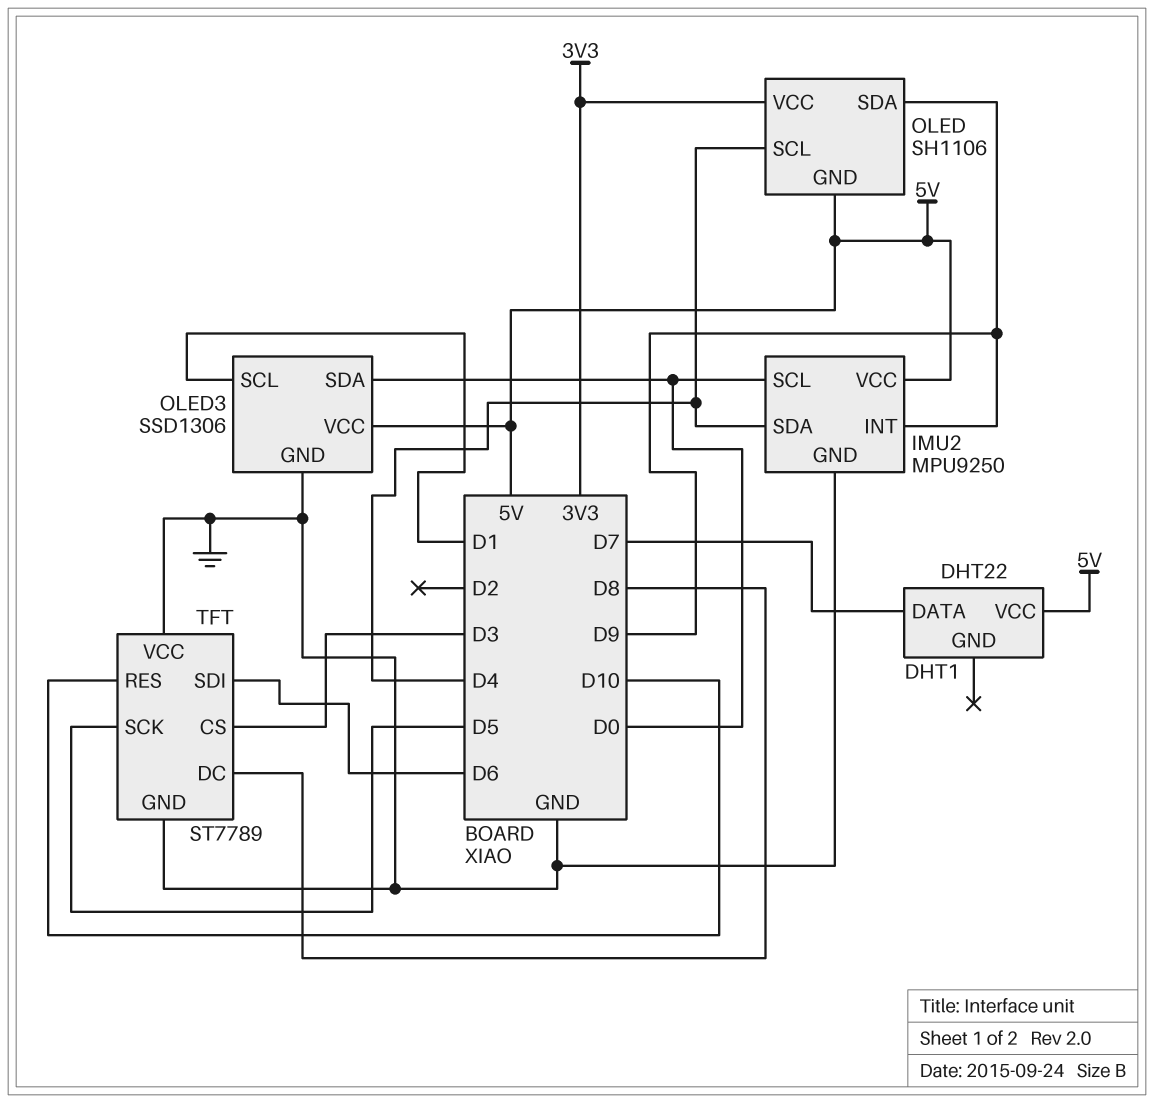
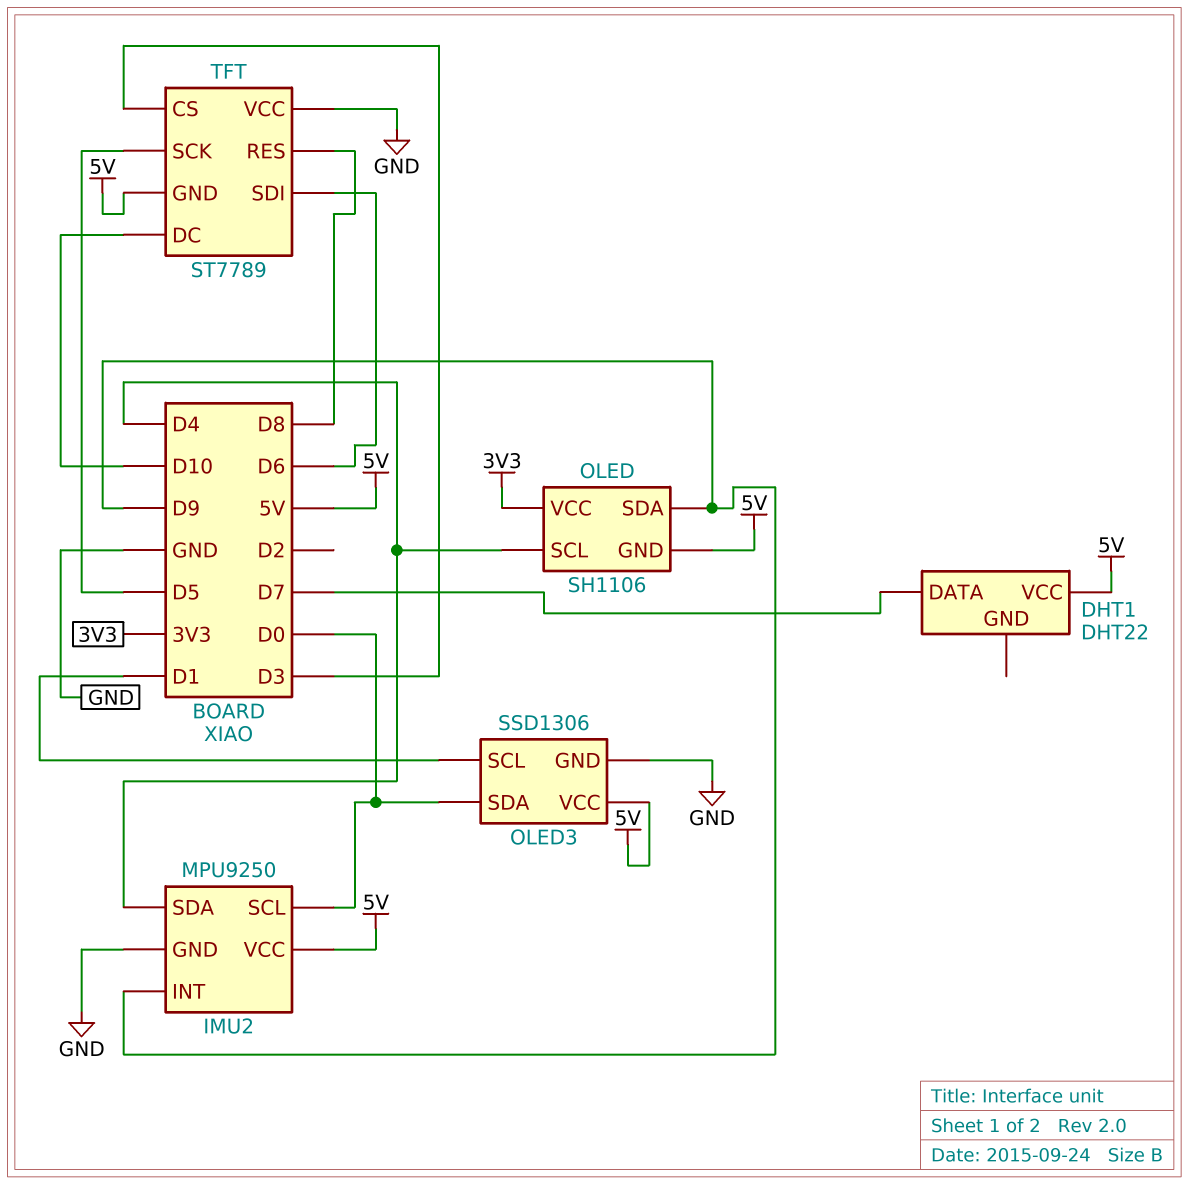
TFT pin DC: D8 -> D10
TFT pin GND: GND -> 5V
TFT pin RES: D10 -> D8

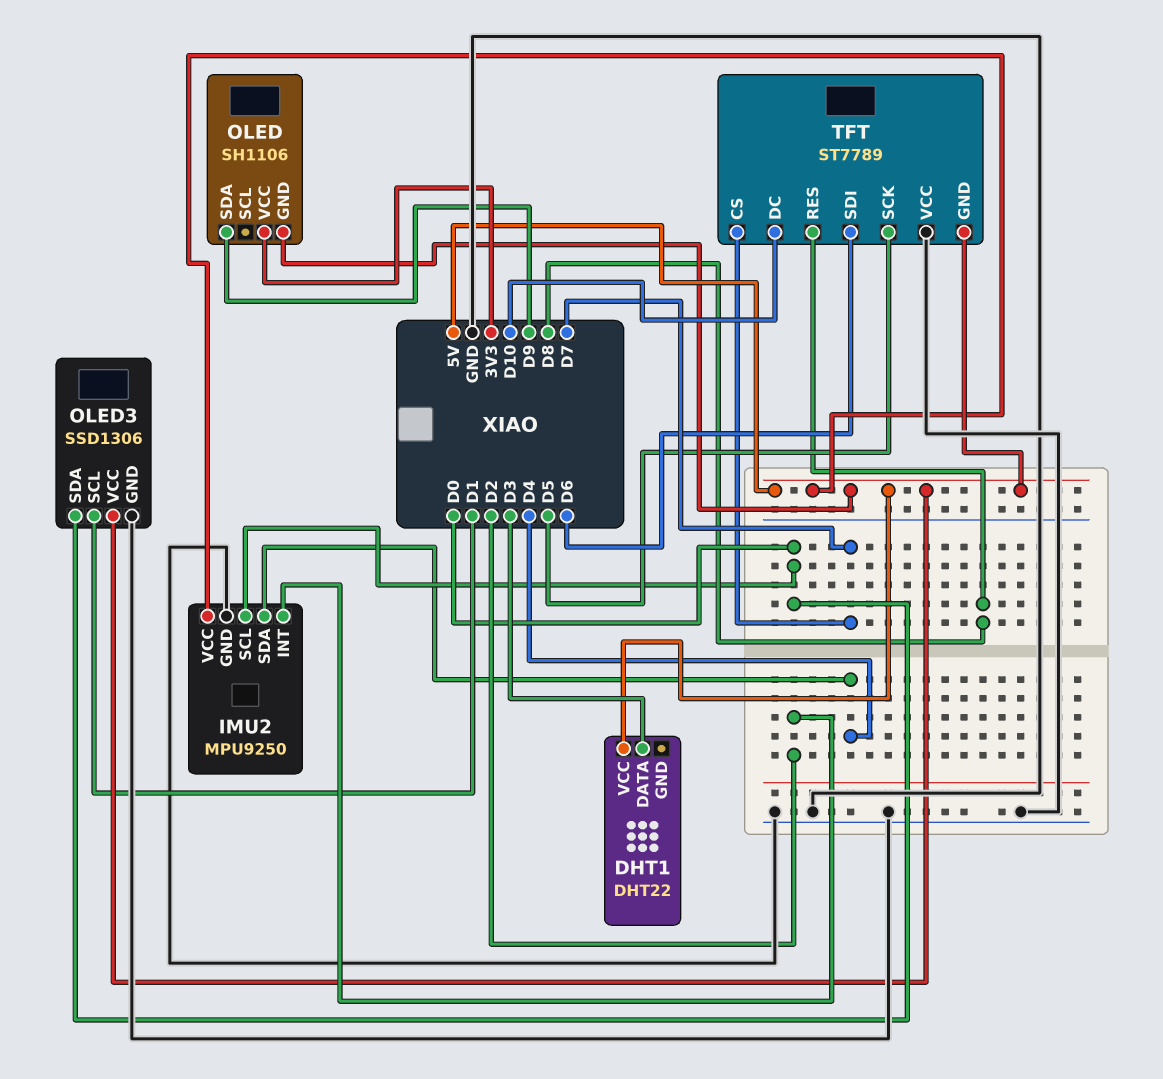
DHT1 pin DATA: D7 -> D3
IMU2 pin INT: D9 -> D2
OLED pin SCL: D4 -> none
TFT pin CS: D3 -> D7

